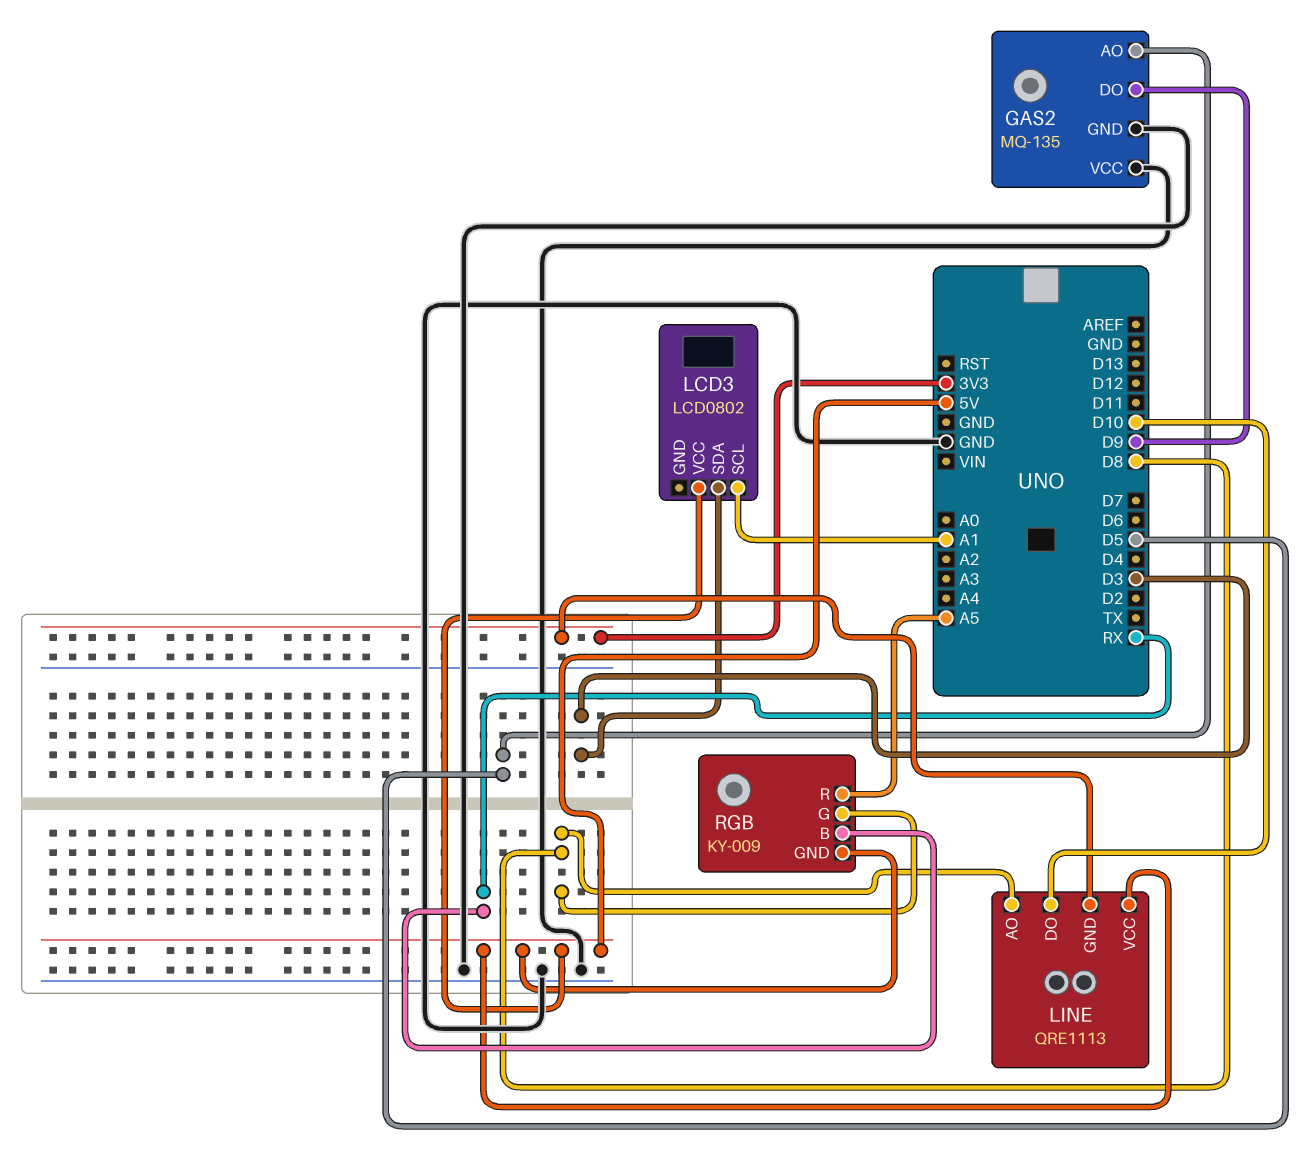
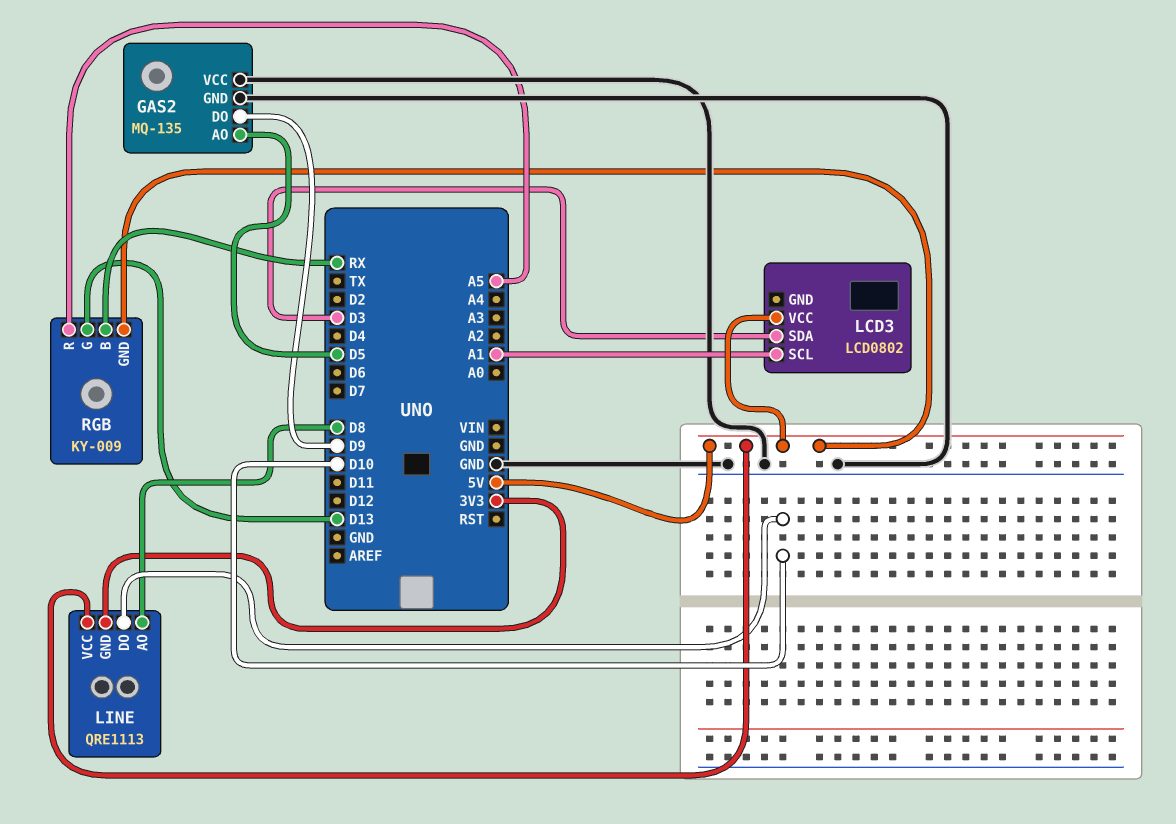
RGB pin G: D8 -> D13

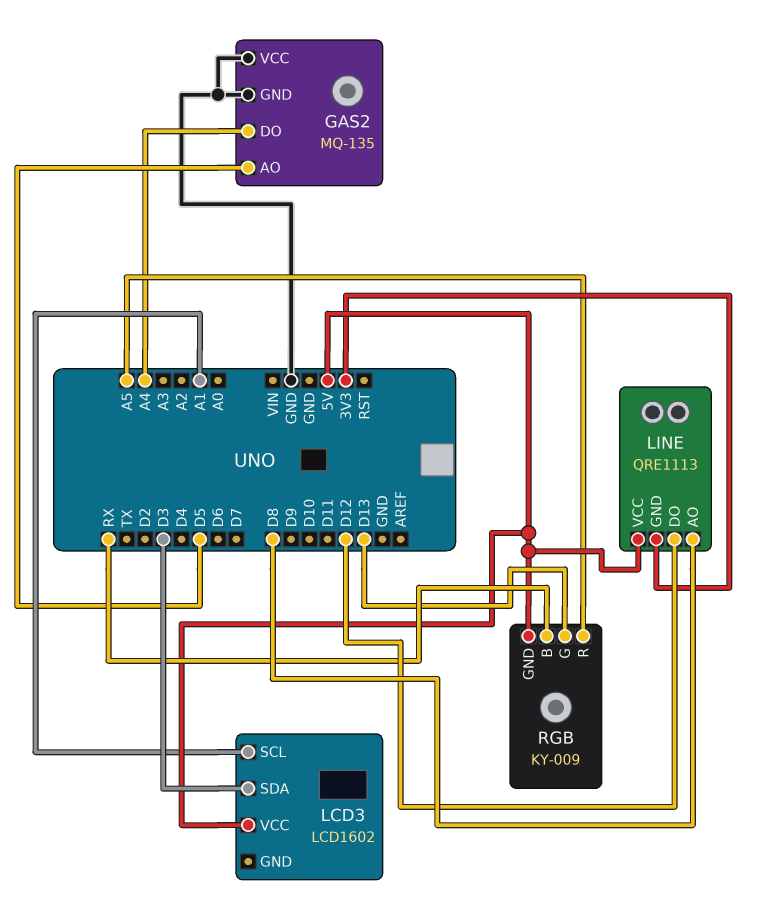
GAS2 pin DO: D9 -> A4
LCD3: LCD0802 -> LCD1602
LINE pin DO: D10 -> D12

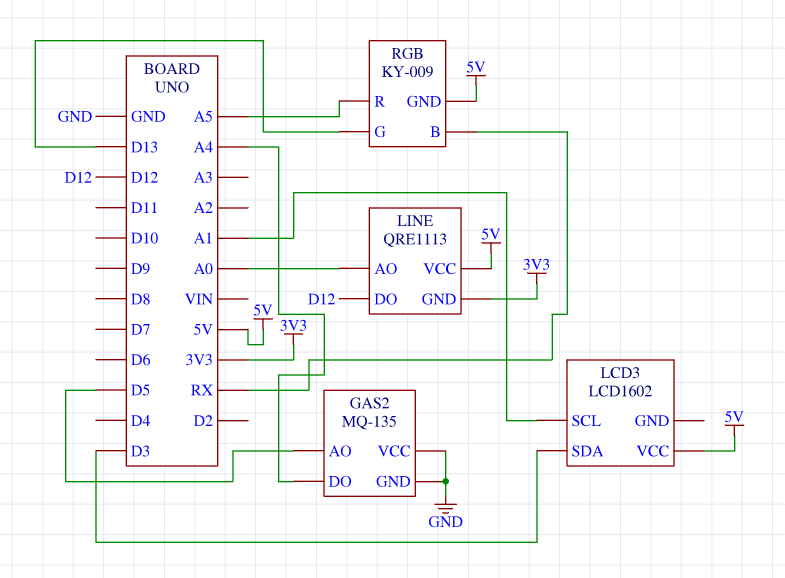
LINE pin AO: D8 -> A0

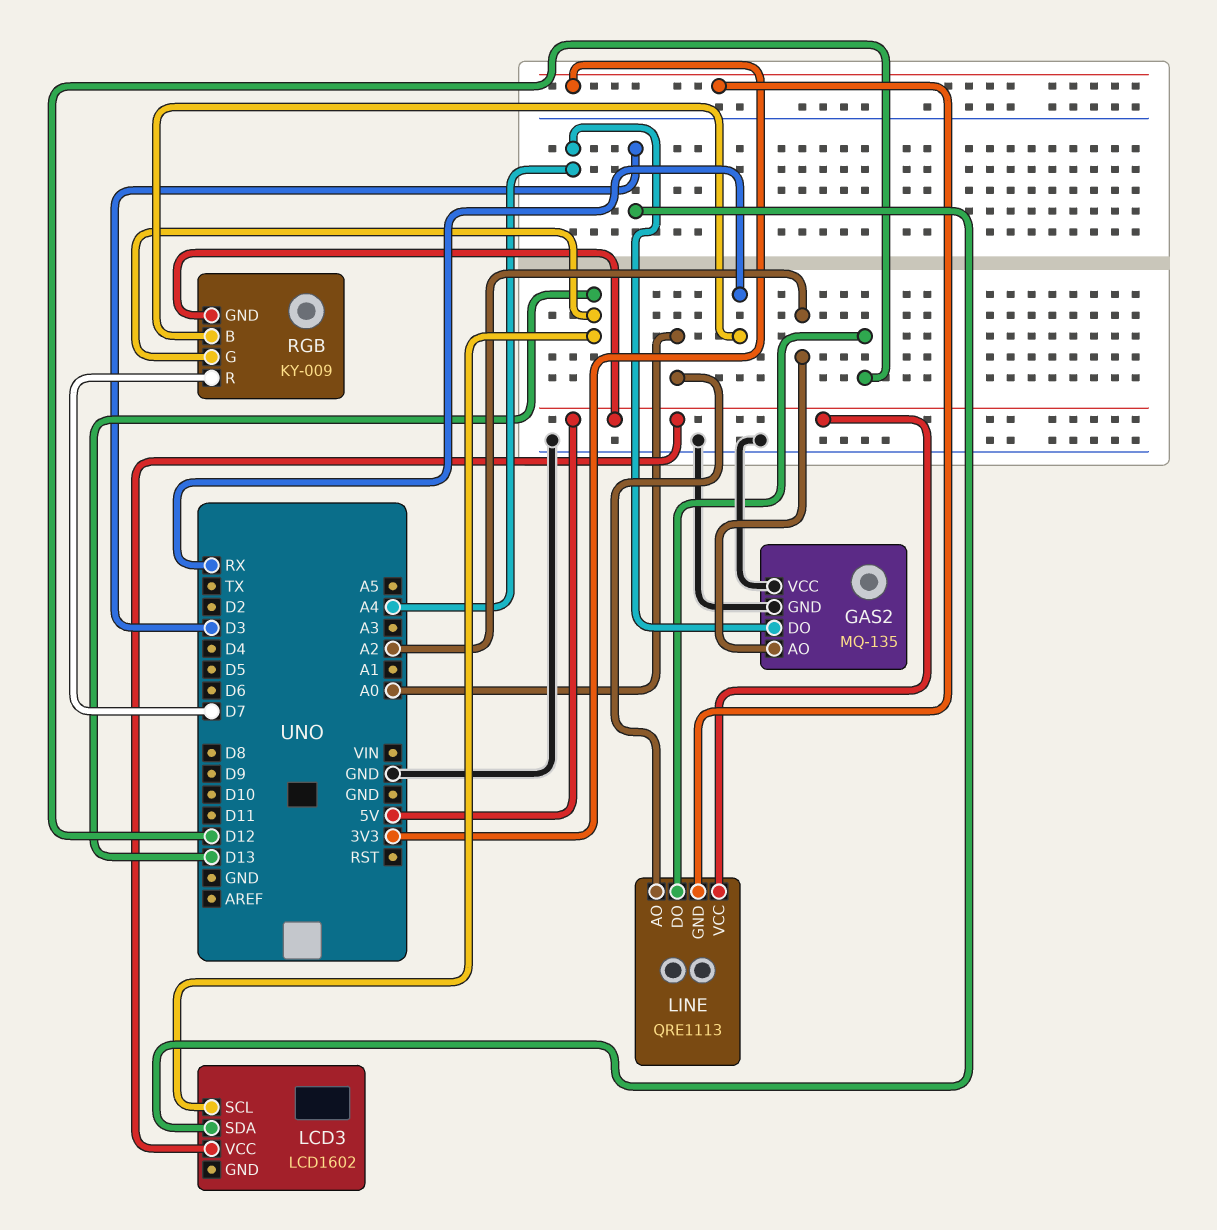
GAS2 pin AO: D5 -> A2
LCD3 pin SCL: A1 -> D13
RGB pin R: A5 -> D7

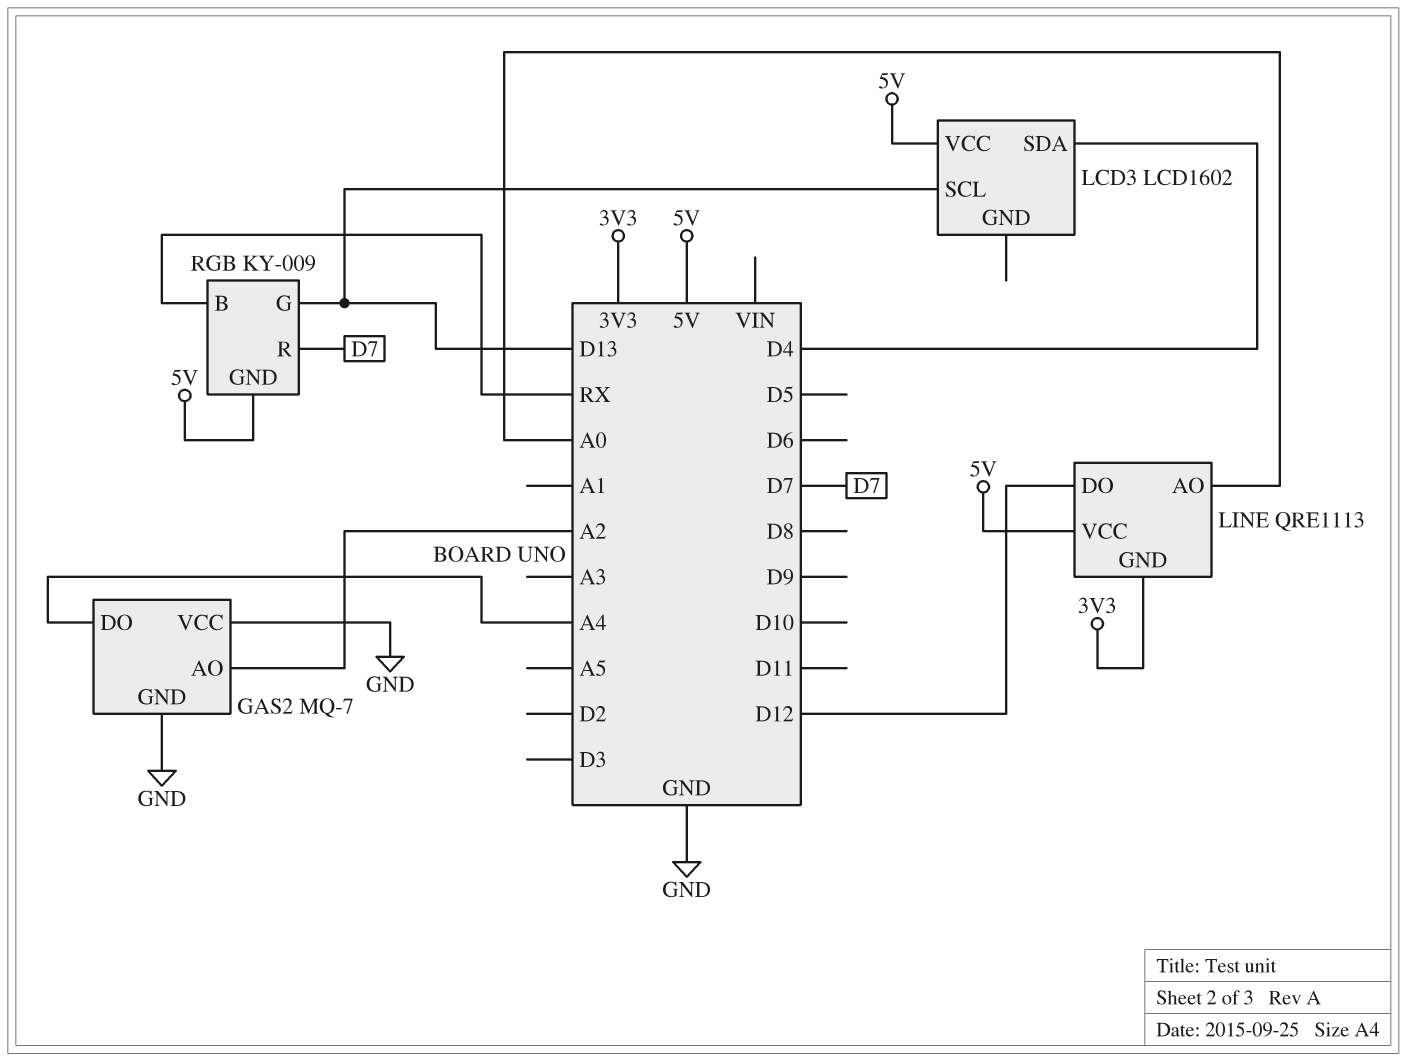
GAS2: MQ-135 -> MQ-7
LCD3 pin SDA: D3 -> D4

